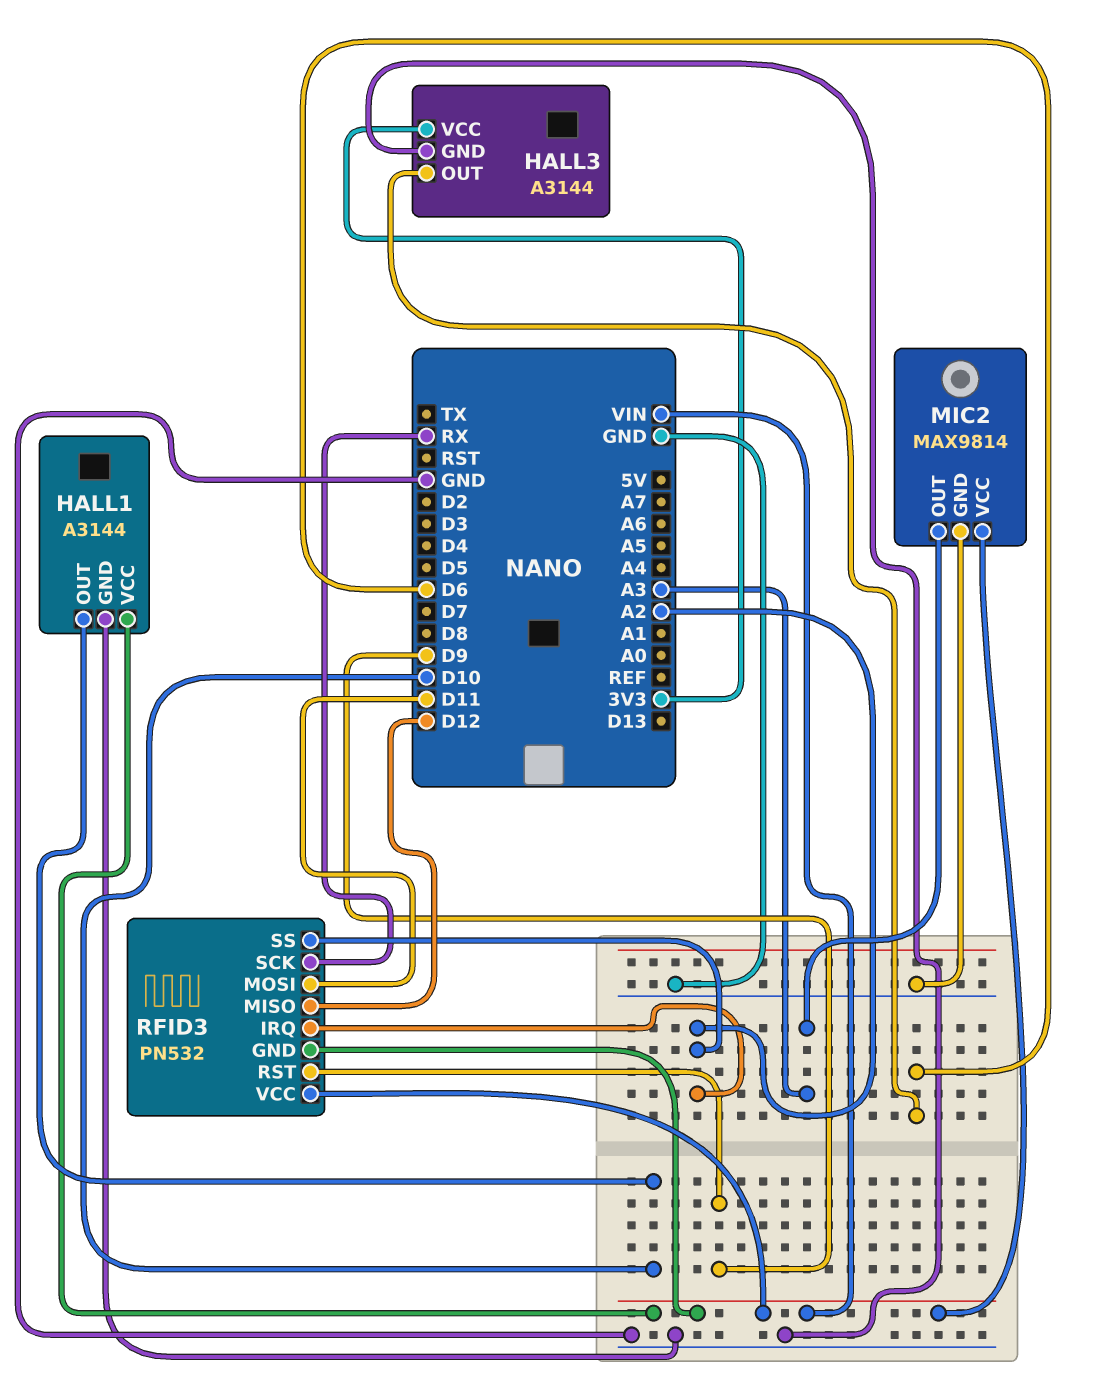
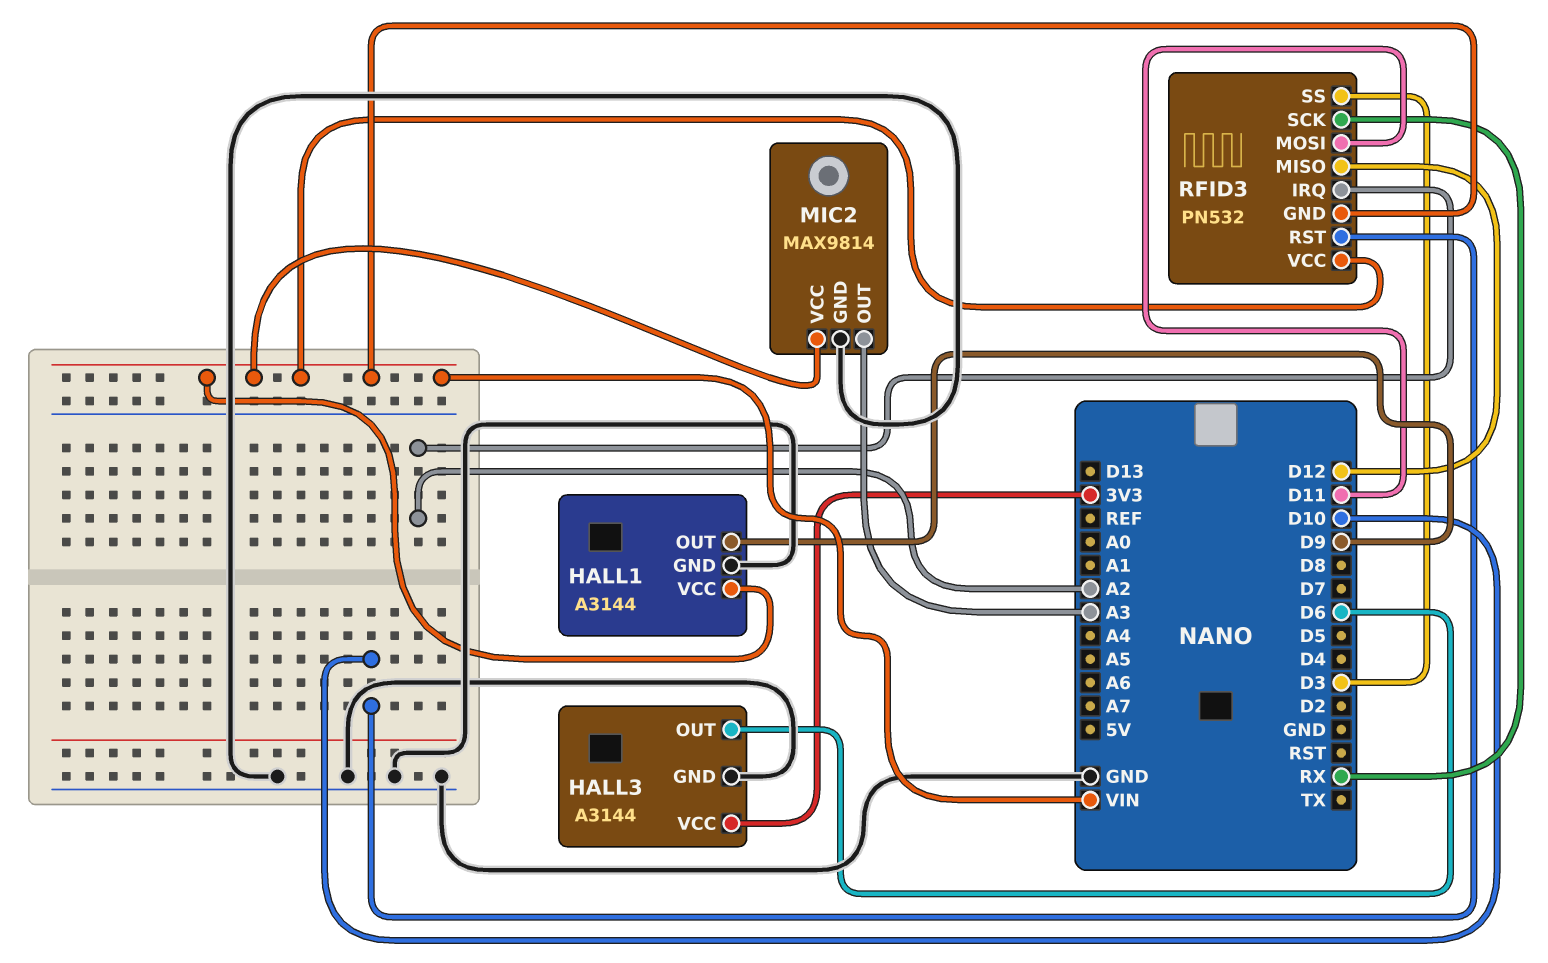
HALL1 pin OUT: D10 -> D9
RFID3 pin RST: D9 -> D10
RFID3 pin SS: A2 -> D3

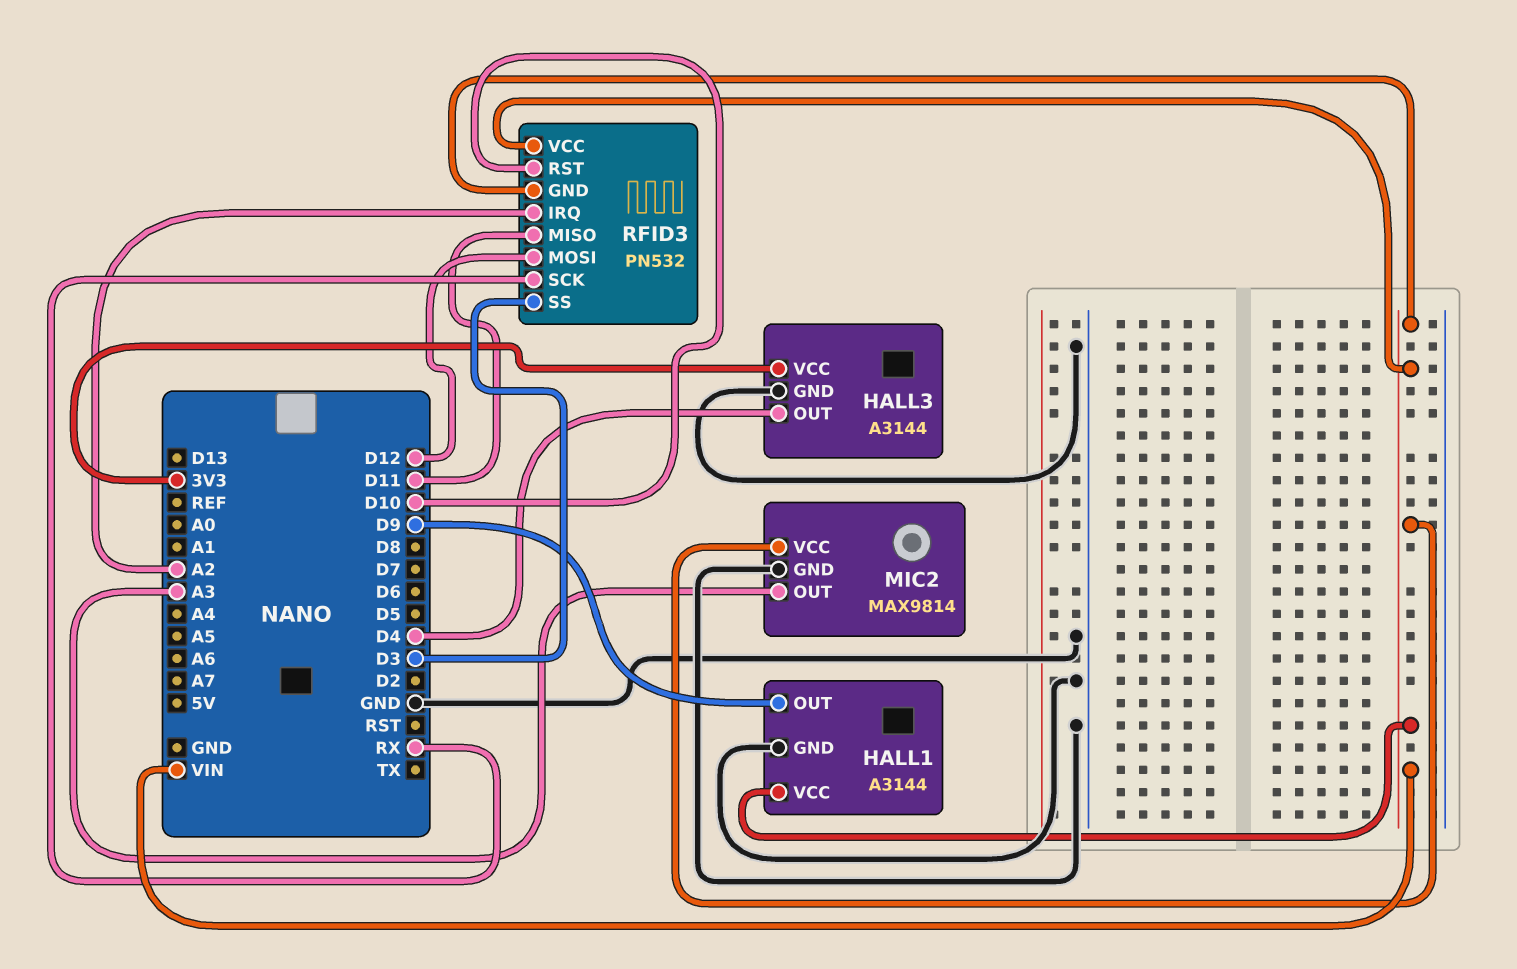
HALL3 pin OUT: D6 -> D4
RFID3 pin MISO: D12 -> D11
RFID3 pin MOSI: D11 -> D12

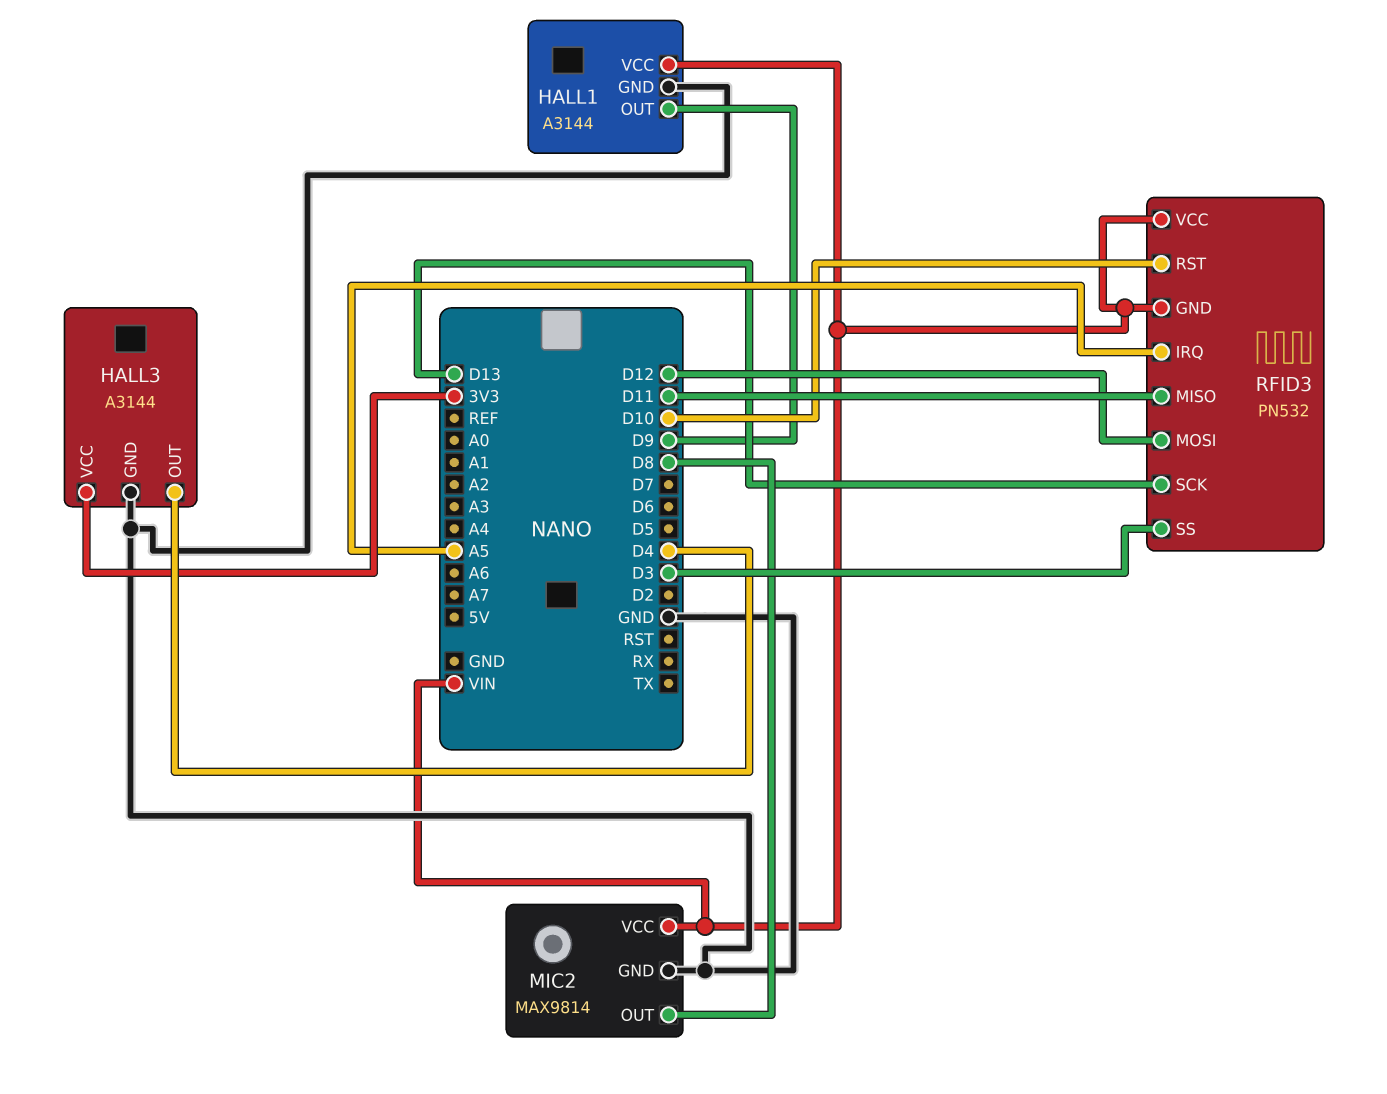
MIC2 pin OUT: A3 -> D8
RFID3 pin IRQ: A2 -> A5
RFID3 pin SCK: RX -> D13

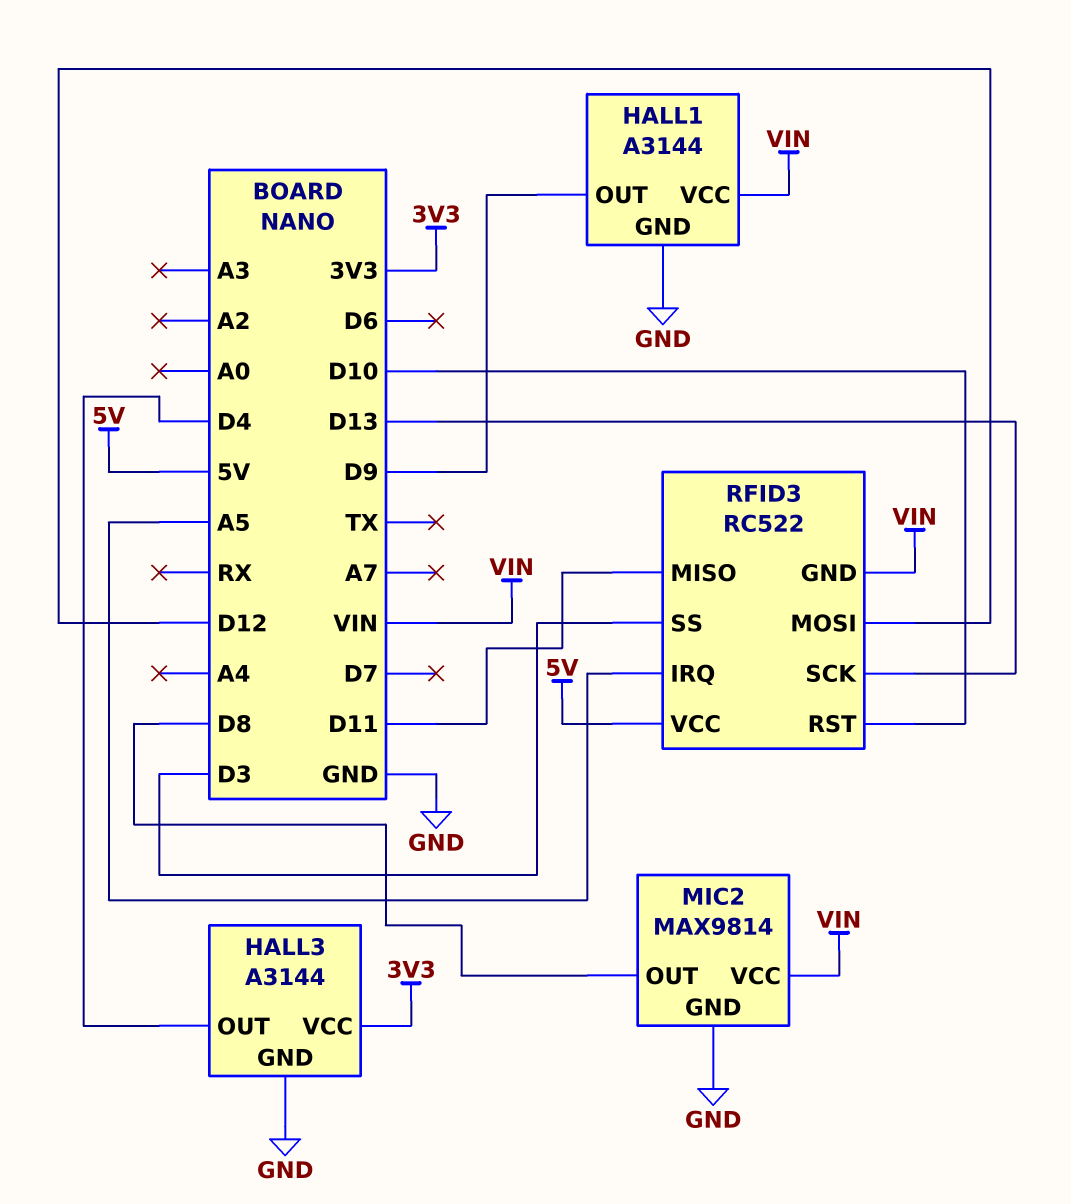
RFID3: PN532 -> RC522
RFID3 pin VCC: VIN -> 5V

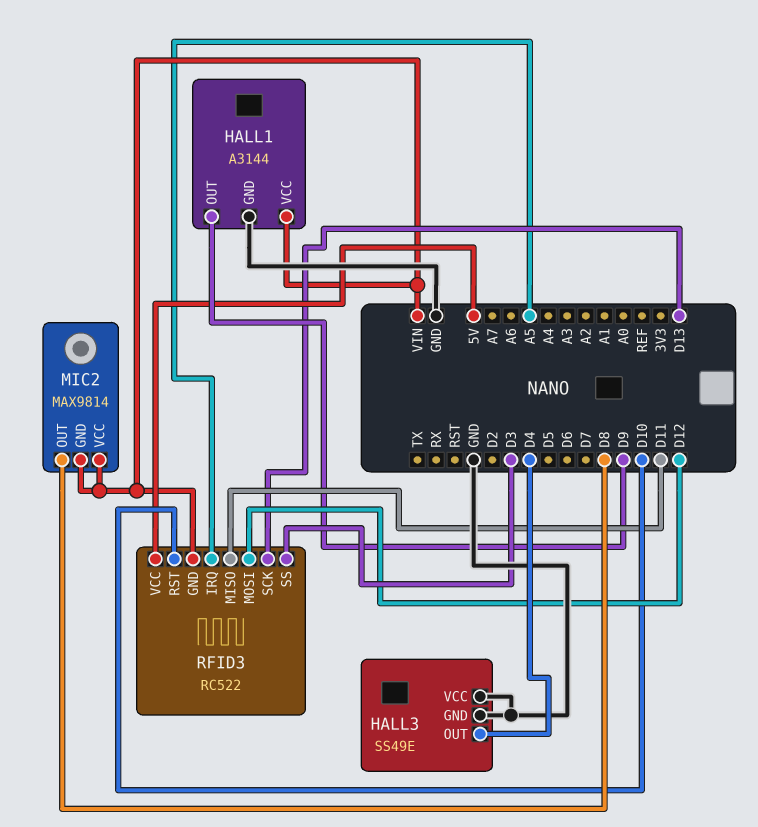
HALL3: A3144 -> SS49E
HALL3 pin VCC: 3V3 -> GND
MIC2 pin GND: GND -> VIN

